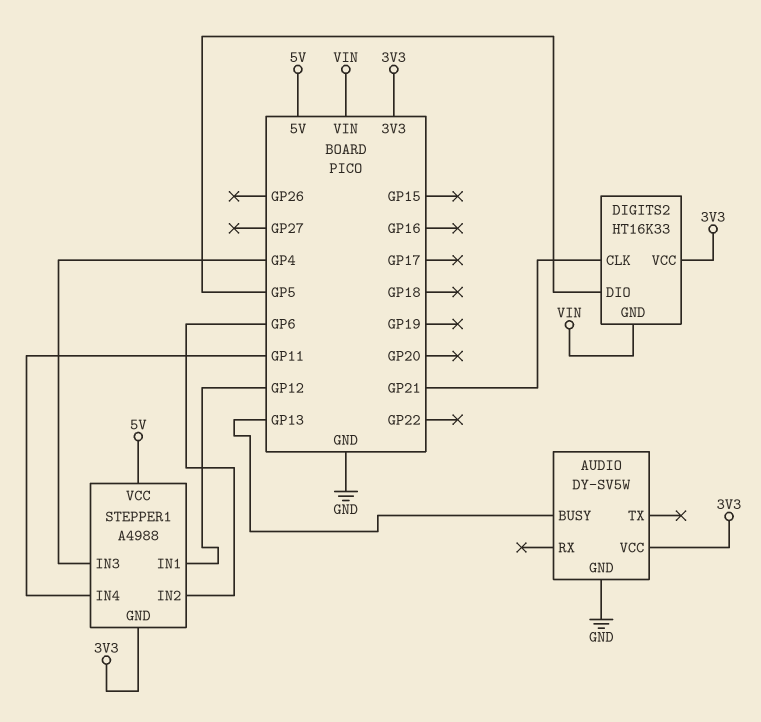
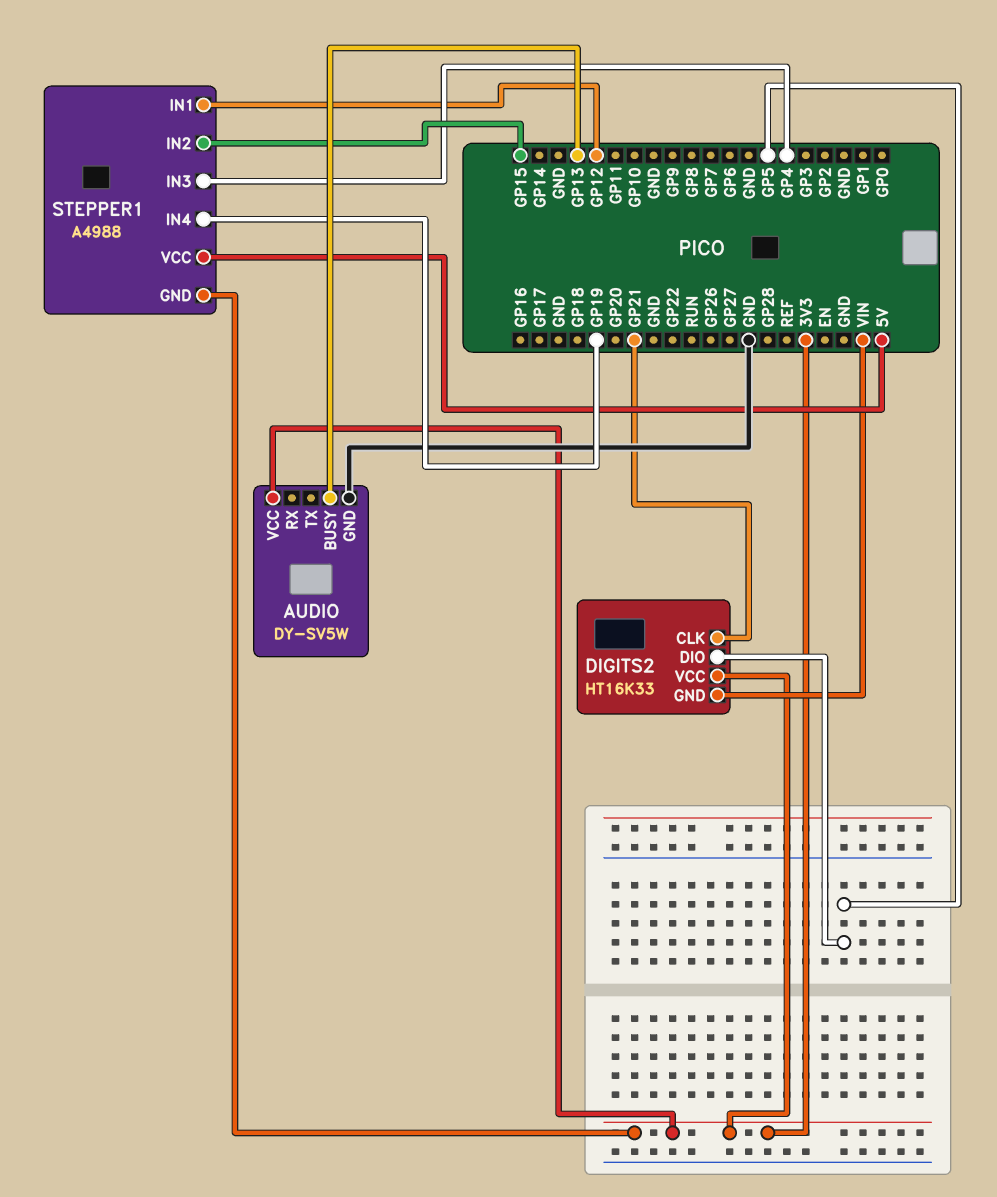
STEPPER1 pin IN2: GP6 -> GP15
STEPPER1 pin IN4: GP11 -> GP19

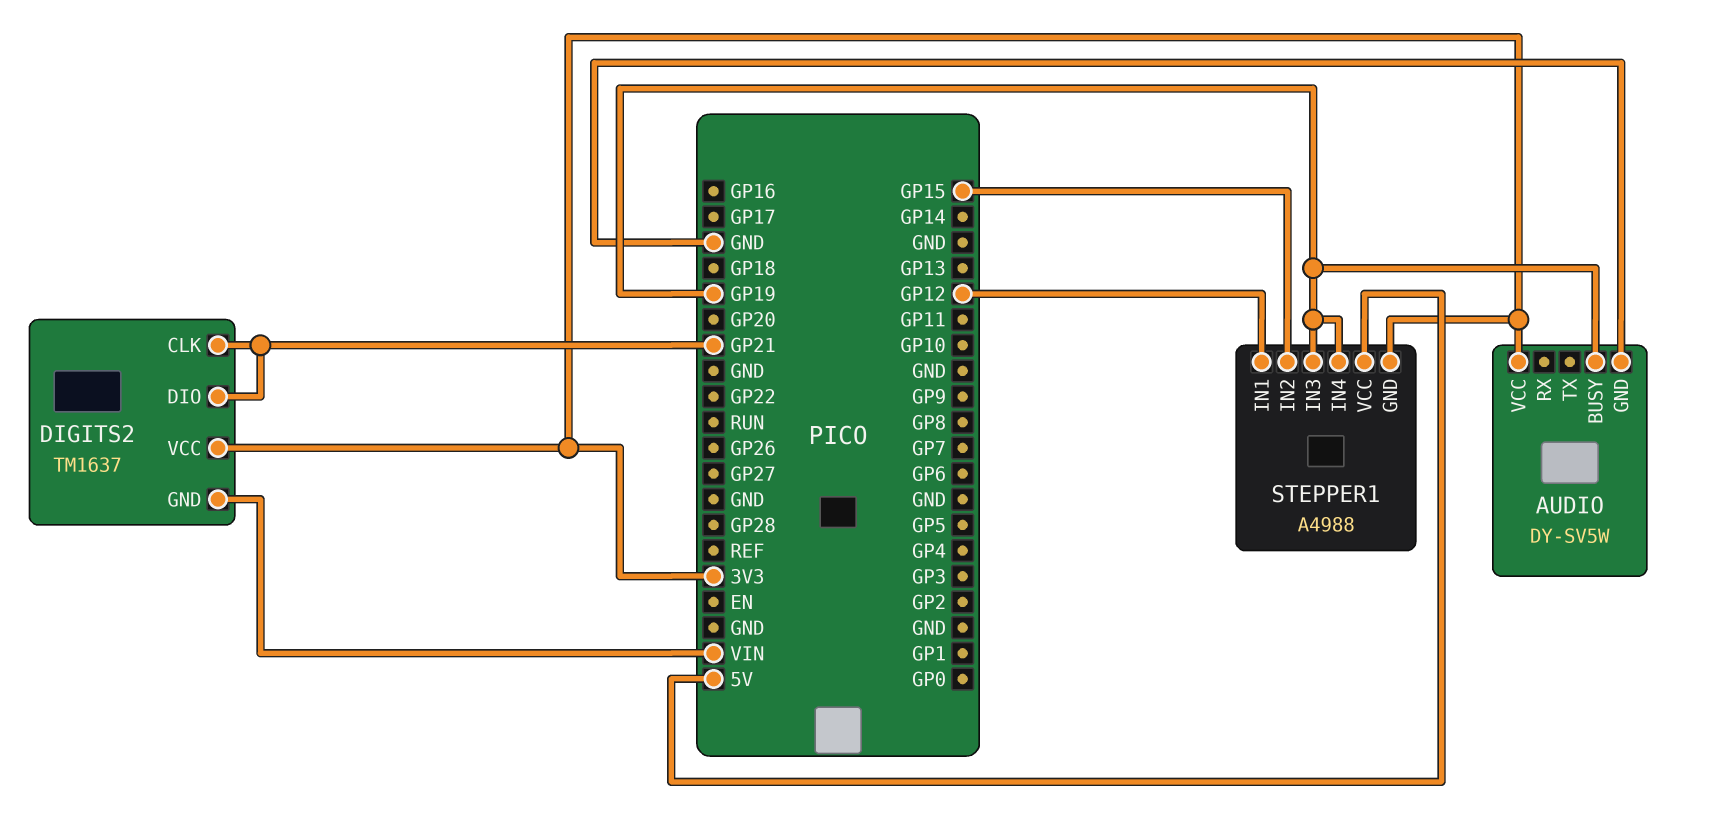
AUDIO pin BUSY: GP13 -> GP19
DIGITS2: HT16K33 -> TM1637
DIGITS2 pin DIO: GP5 -> GP21
STEPPER1 pin IN3: GP4 -> GP19

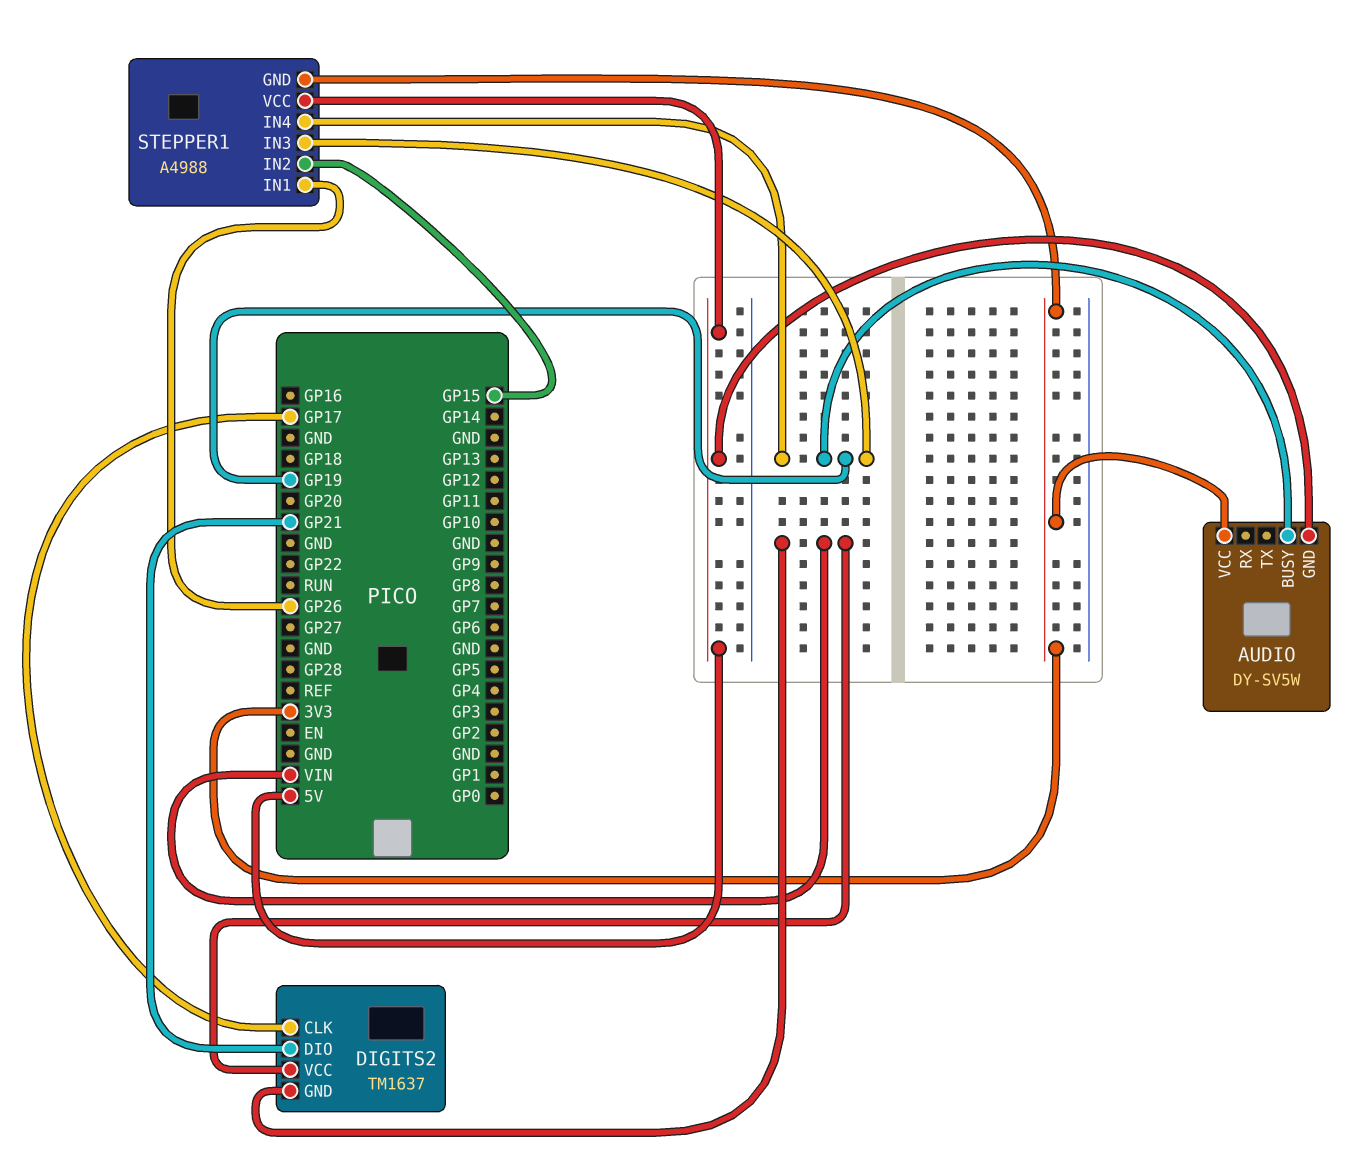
AUDIO pin GND: GND -> 5V
DIGITS2 pin CLK: GP21 -> GP17
DIGITS2 pin VCC: 3V3 -> VIN
STEPPER1 pin IN1: GP12 -> GP26

